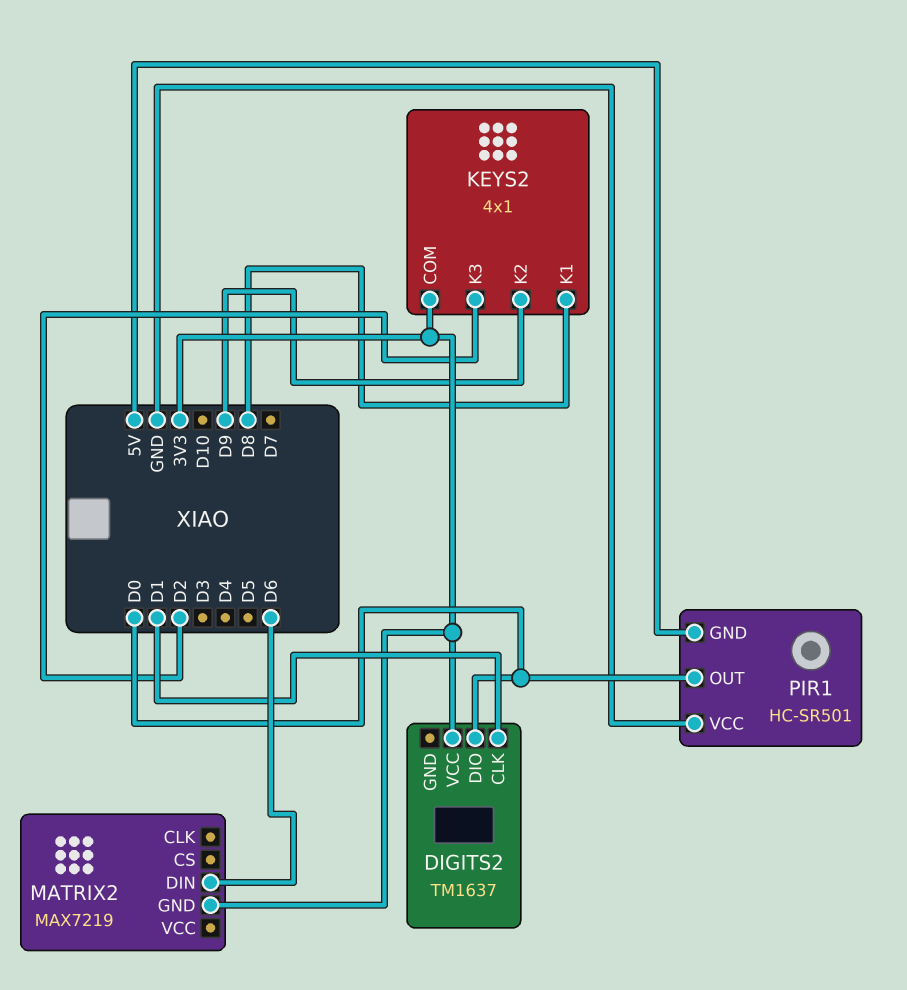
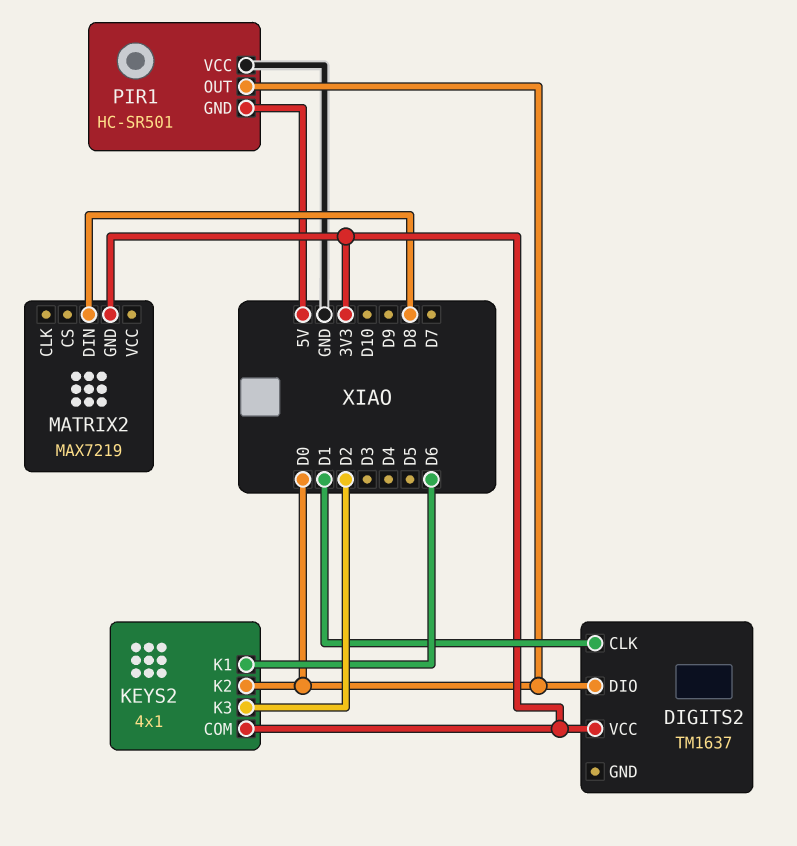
KEYS2 pin K1: D8 -> D6
KEYS2 pin K2: D9 -> D0
MATRIX2 pin DIN: D6 -> D8

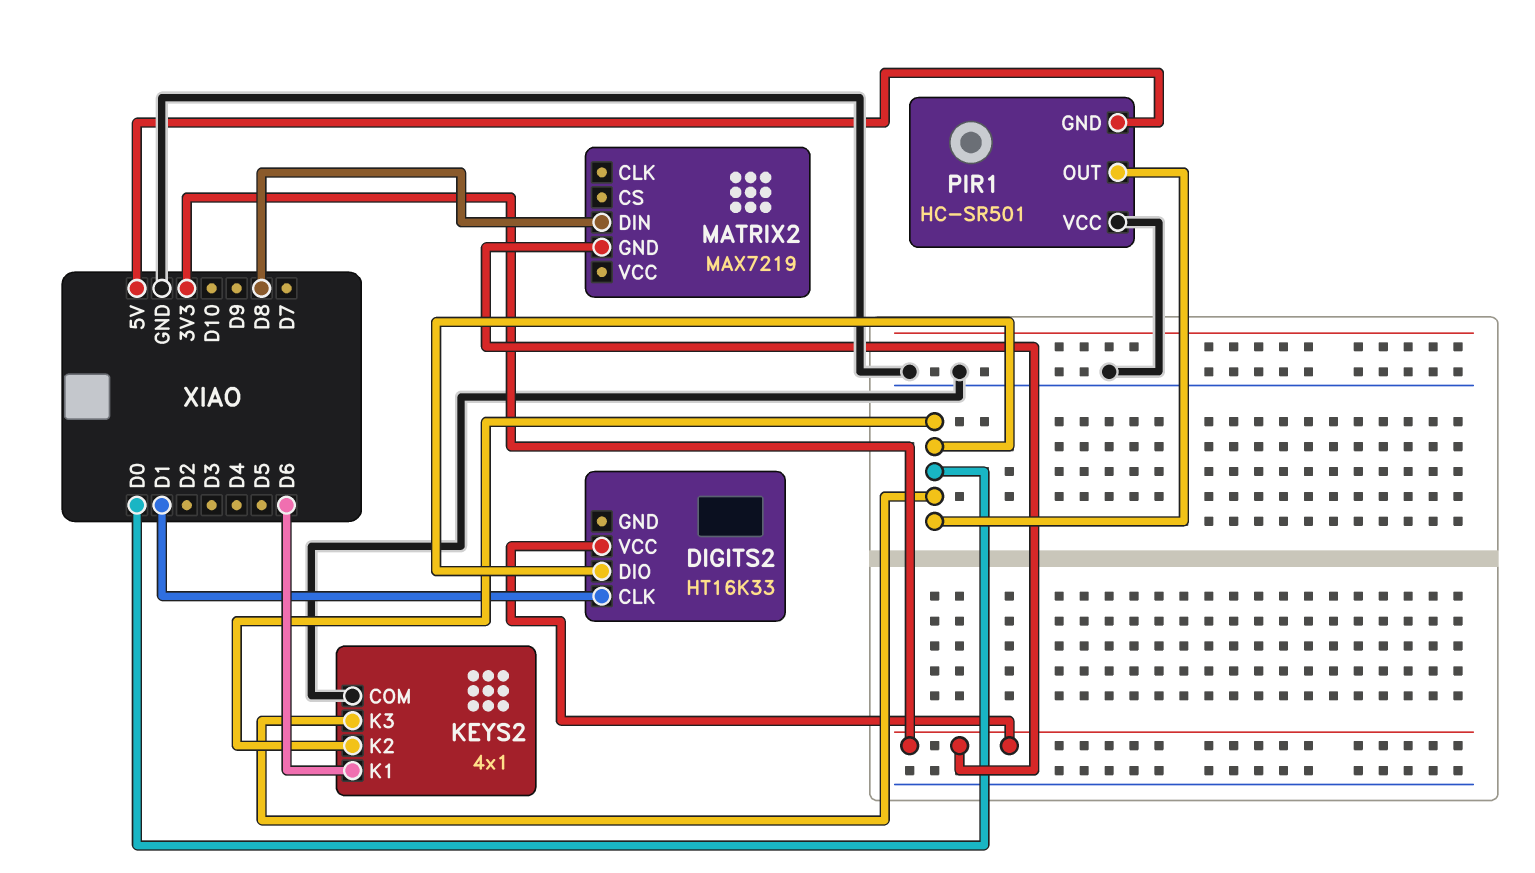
DIGITS2: TM1637 -> HT16K33
KEYS2 pin COM: 3V3 -> GND
KEYS2 pin K3: D2 -> D0

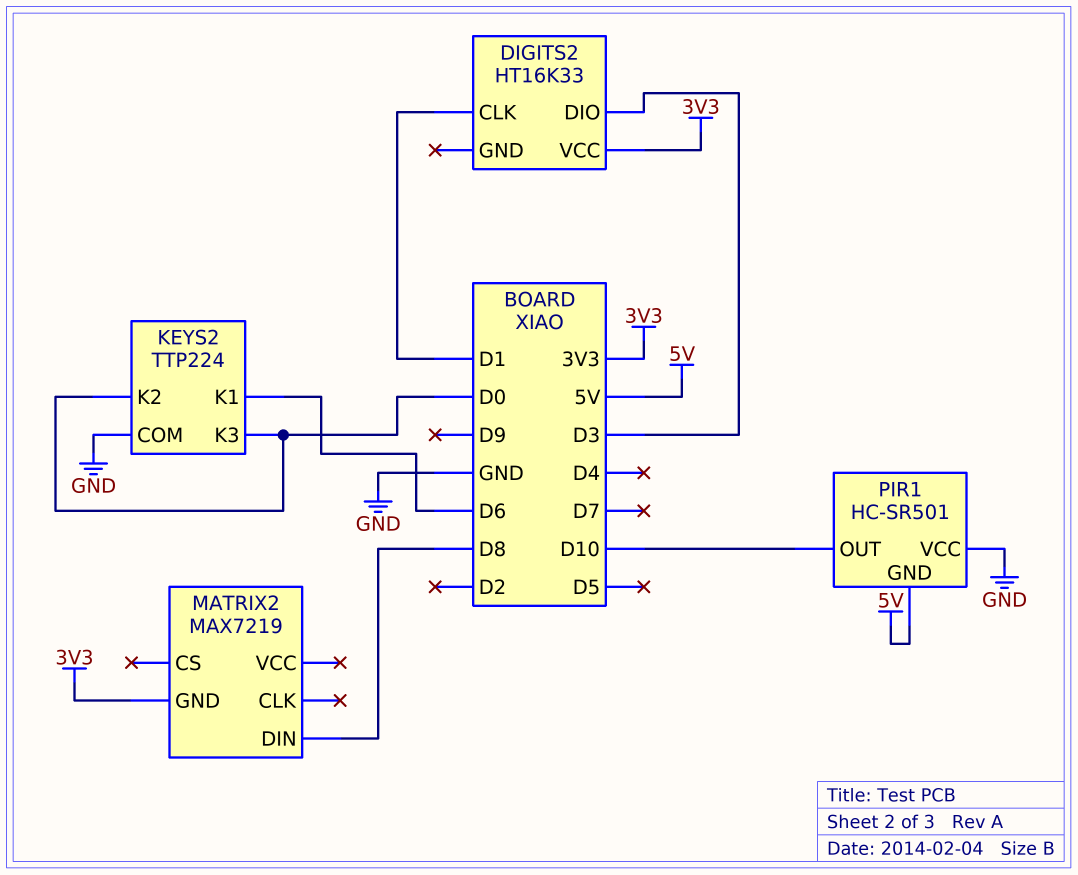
DIGITS2 pin DIO: D0 -> D3
KEYS2: 4x1 -> TTP224
PIR1 pin OUT: D0 -> D10

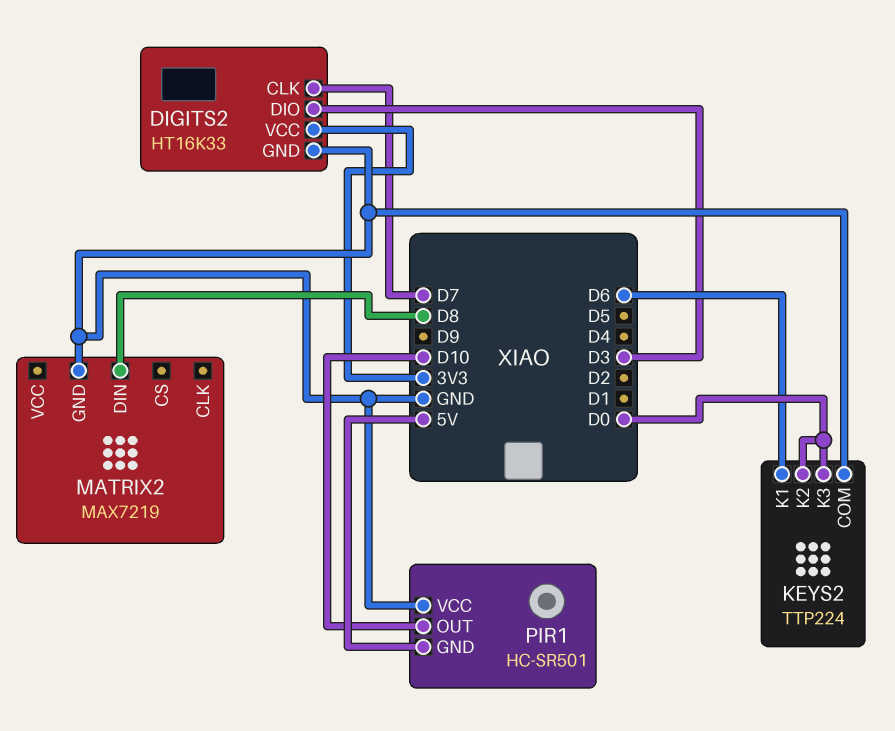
DIGITS2 pin CLK: D1 -> D7
DIGITS2 pin GND: none -> GND
MATRIX2 pin GND: 3V3 -> GND

